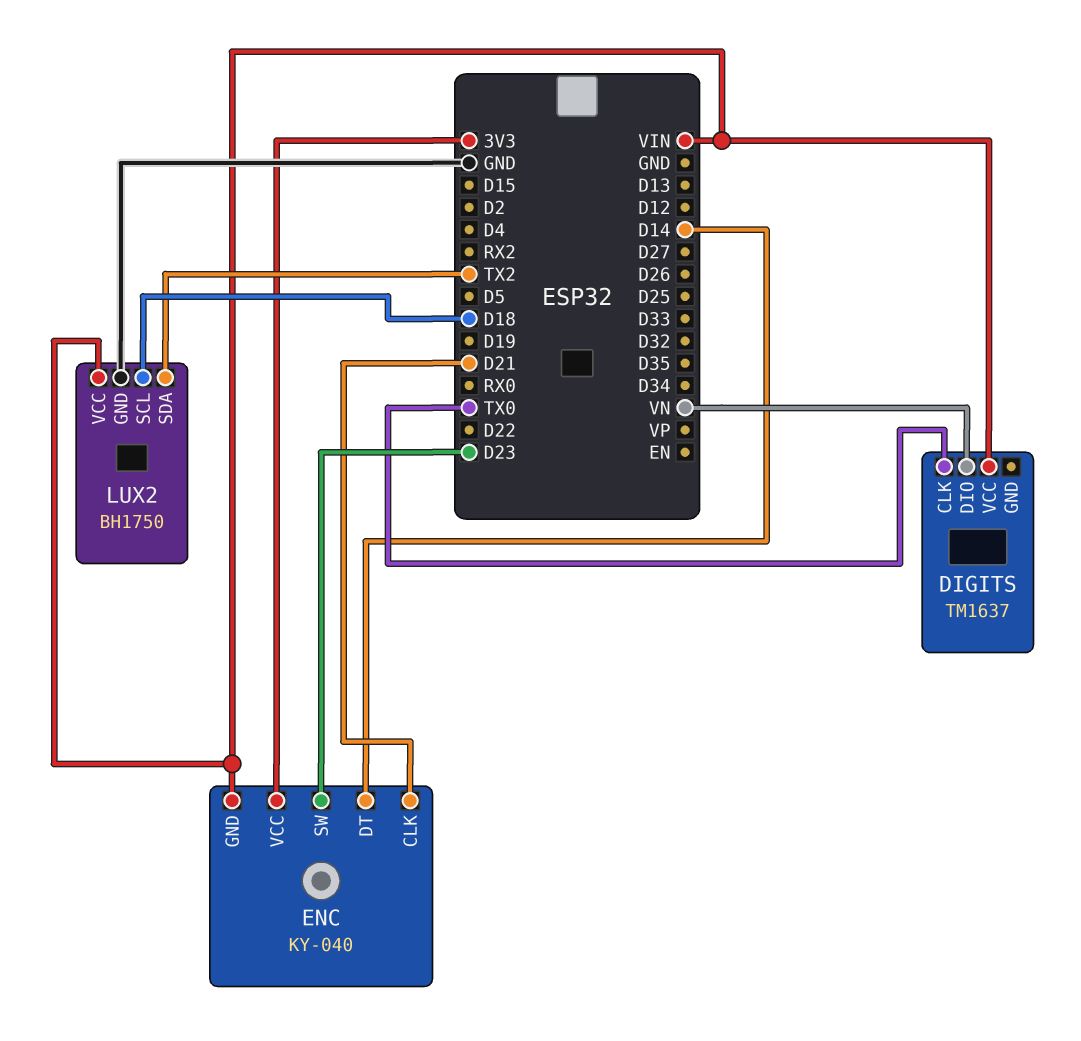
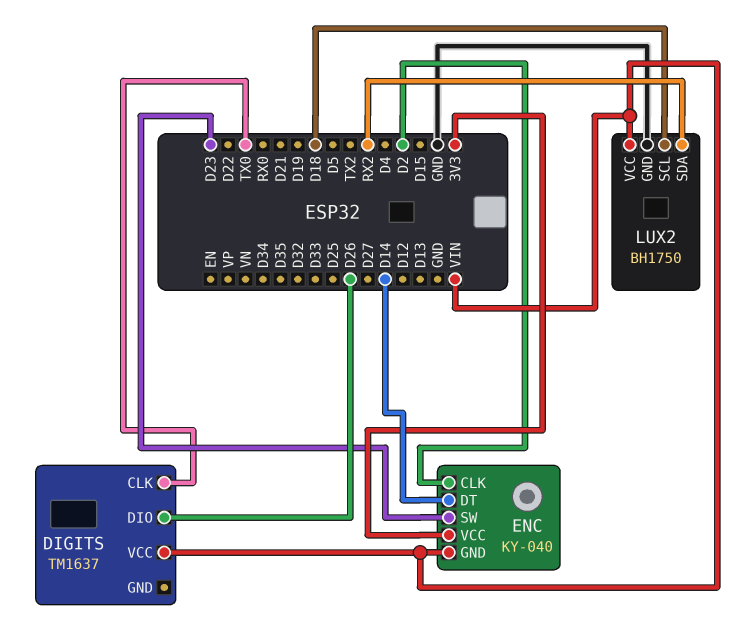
DIGITS pin DIO: VN -> D26
ENC pin CLK: D21 -> D2
LUX2 pin SDA: TX2 -> RX2

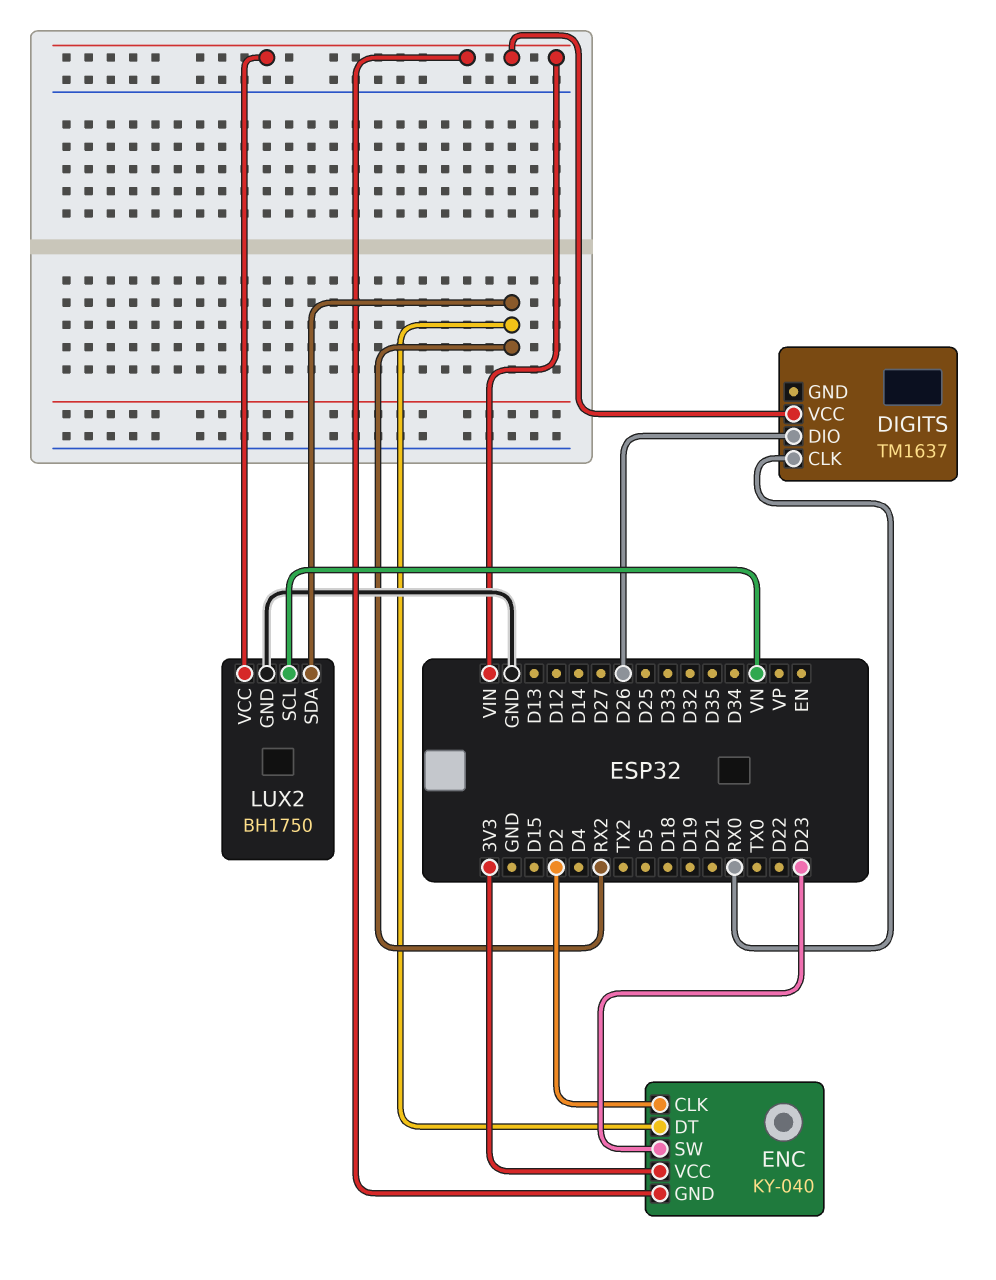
DIGITS pin CLK: TX0 -> RX0
ENC pin DT: D14 -> RX2
LUX2 pin SCL: D18 -> VN

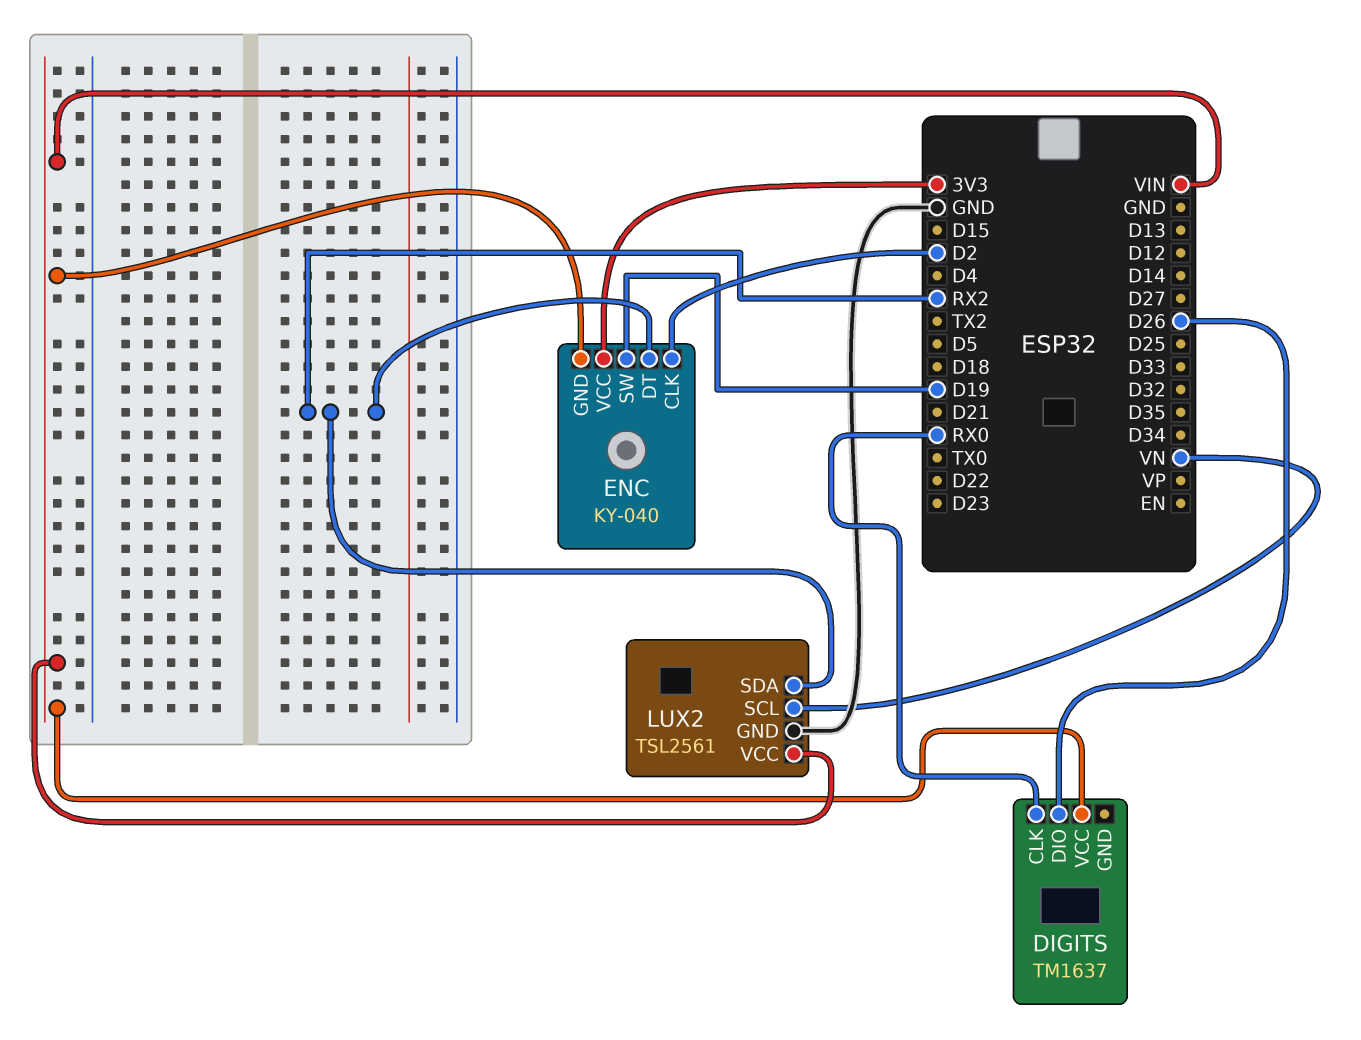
ENC pin SW: D23 -> D19
LUX2: BH1750 -> TSL2561

